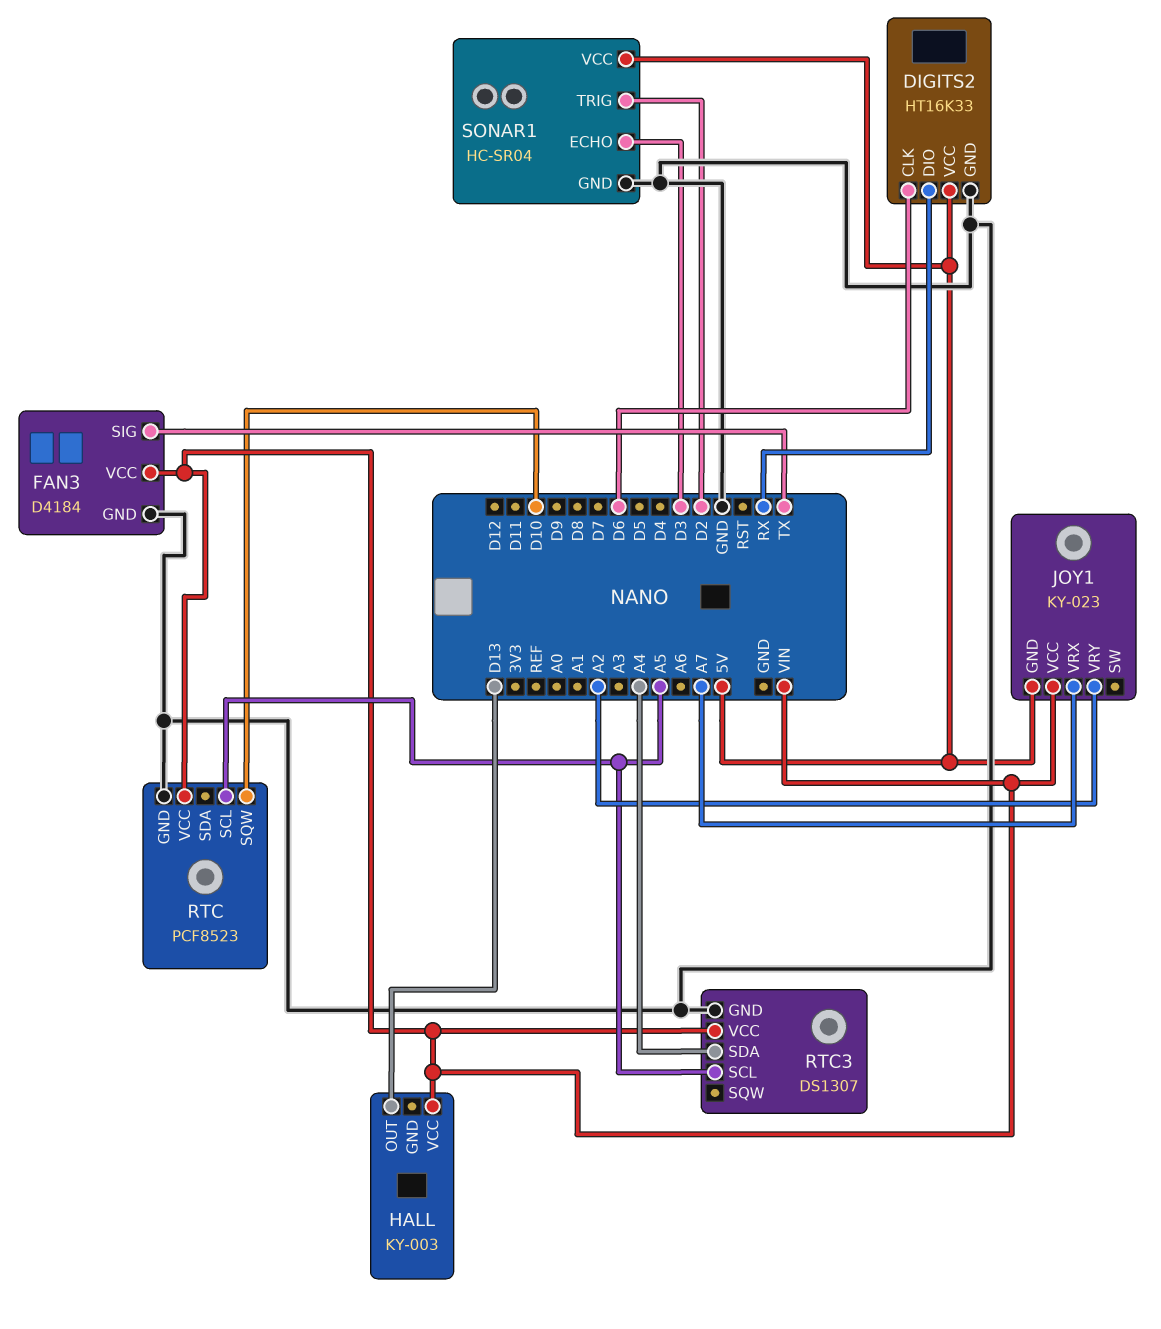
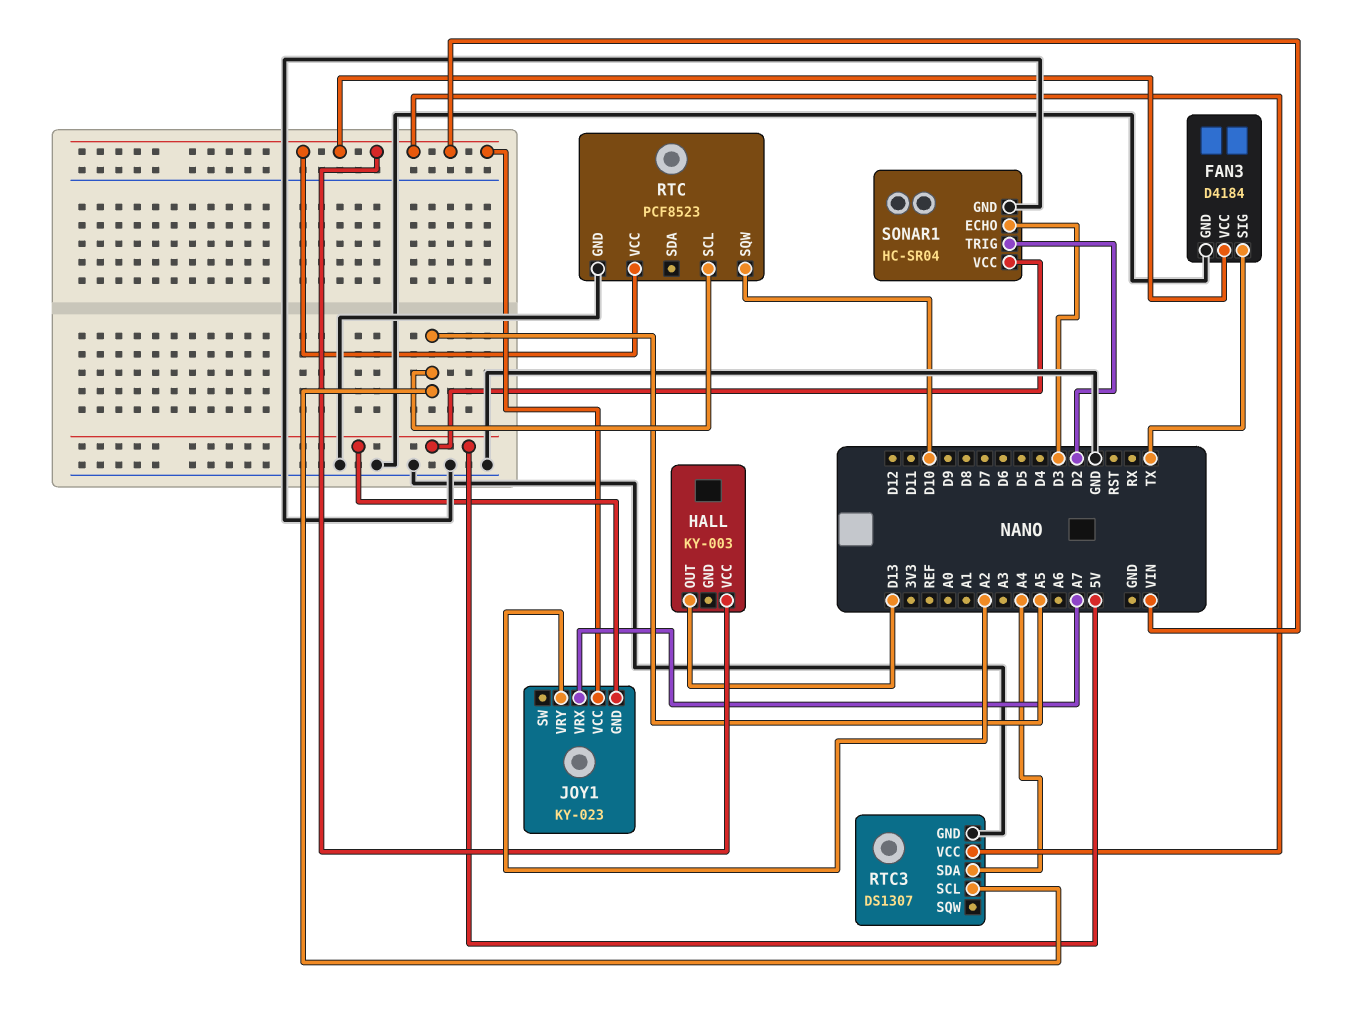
DIGITS2: HT16K33 -> none
DIGITS2 pin CLK: D6 -> none
DIGITS2 pin DIO: RX -> none
DIGITS2 pin GND: GND -> none
DIGITS2 pin VCC: 5V -> none

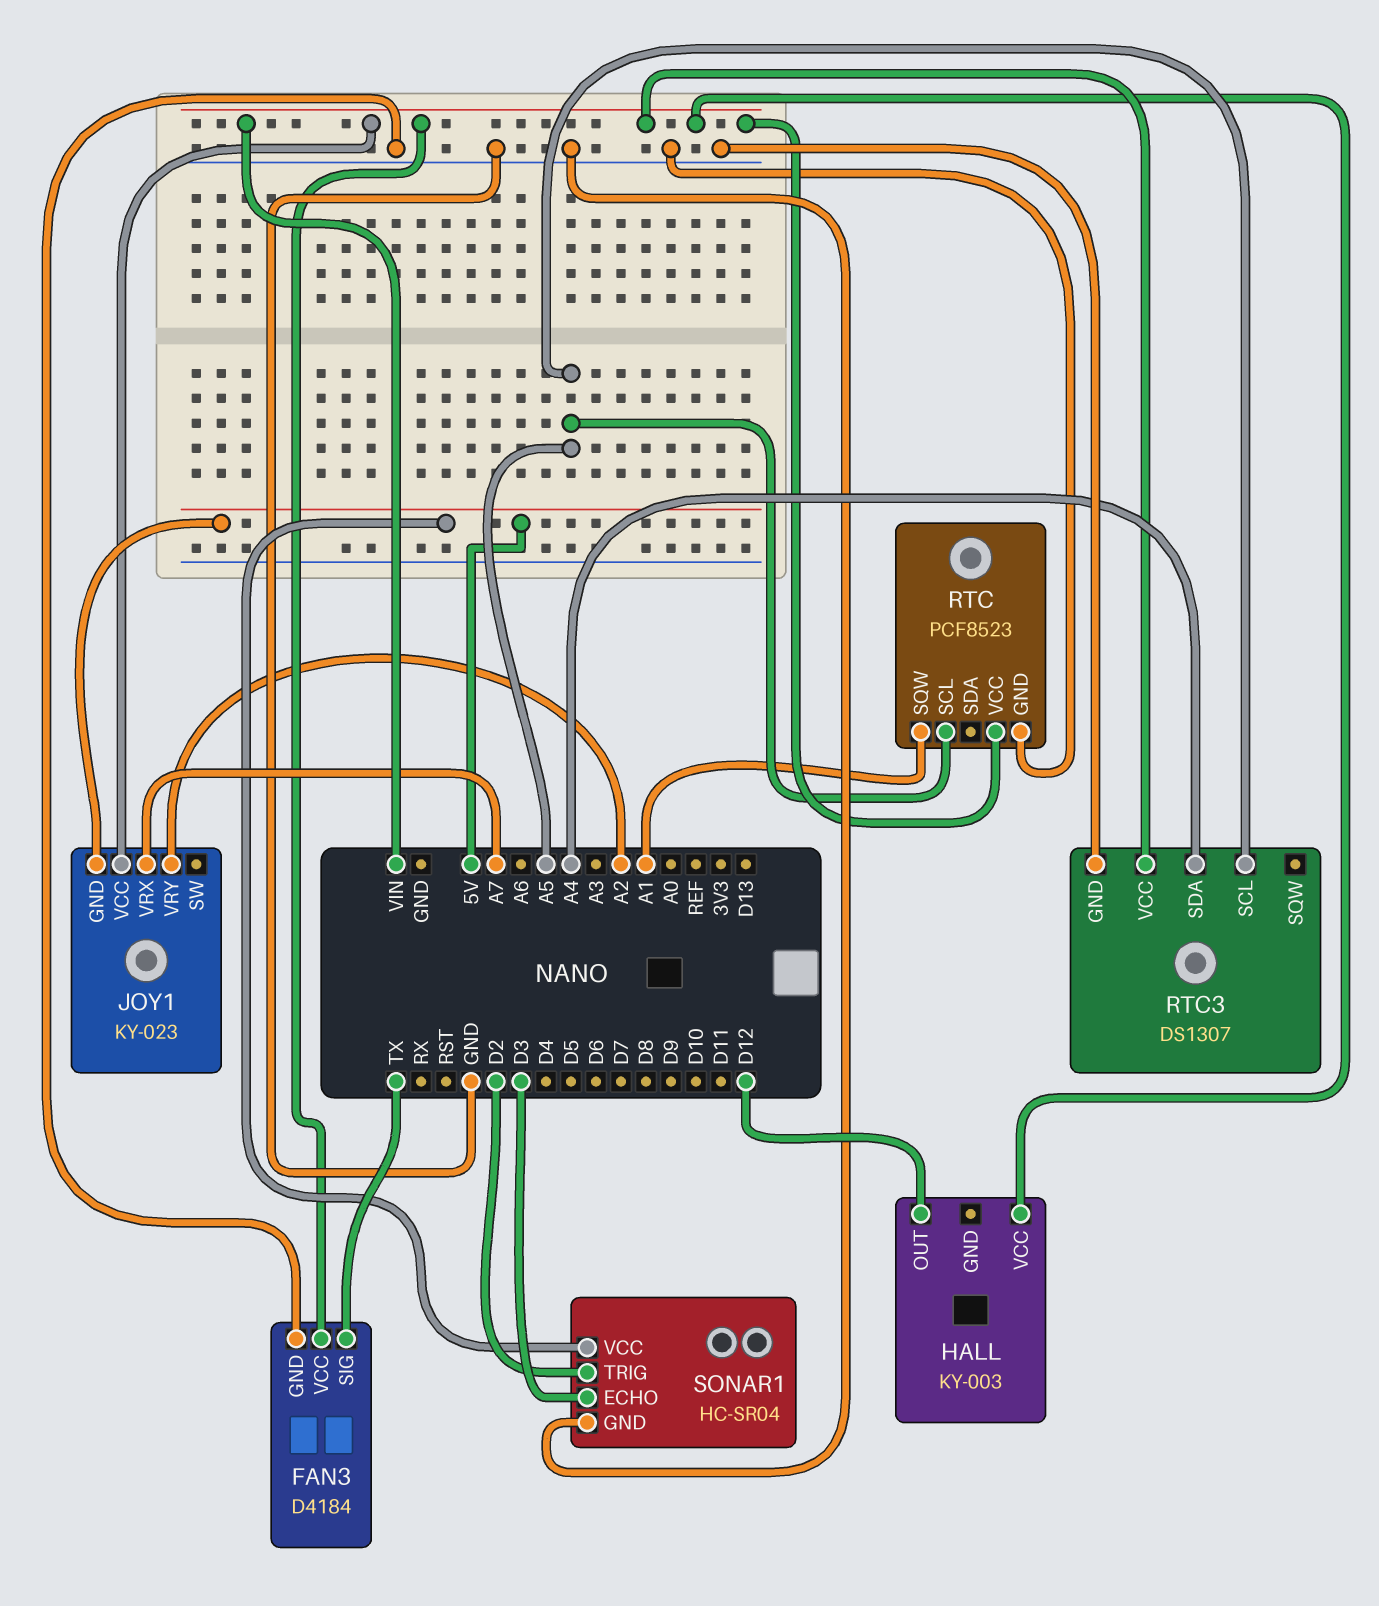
HALL pin OUT: D13 -> D12
RTC pin SQW: D10 -> A1

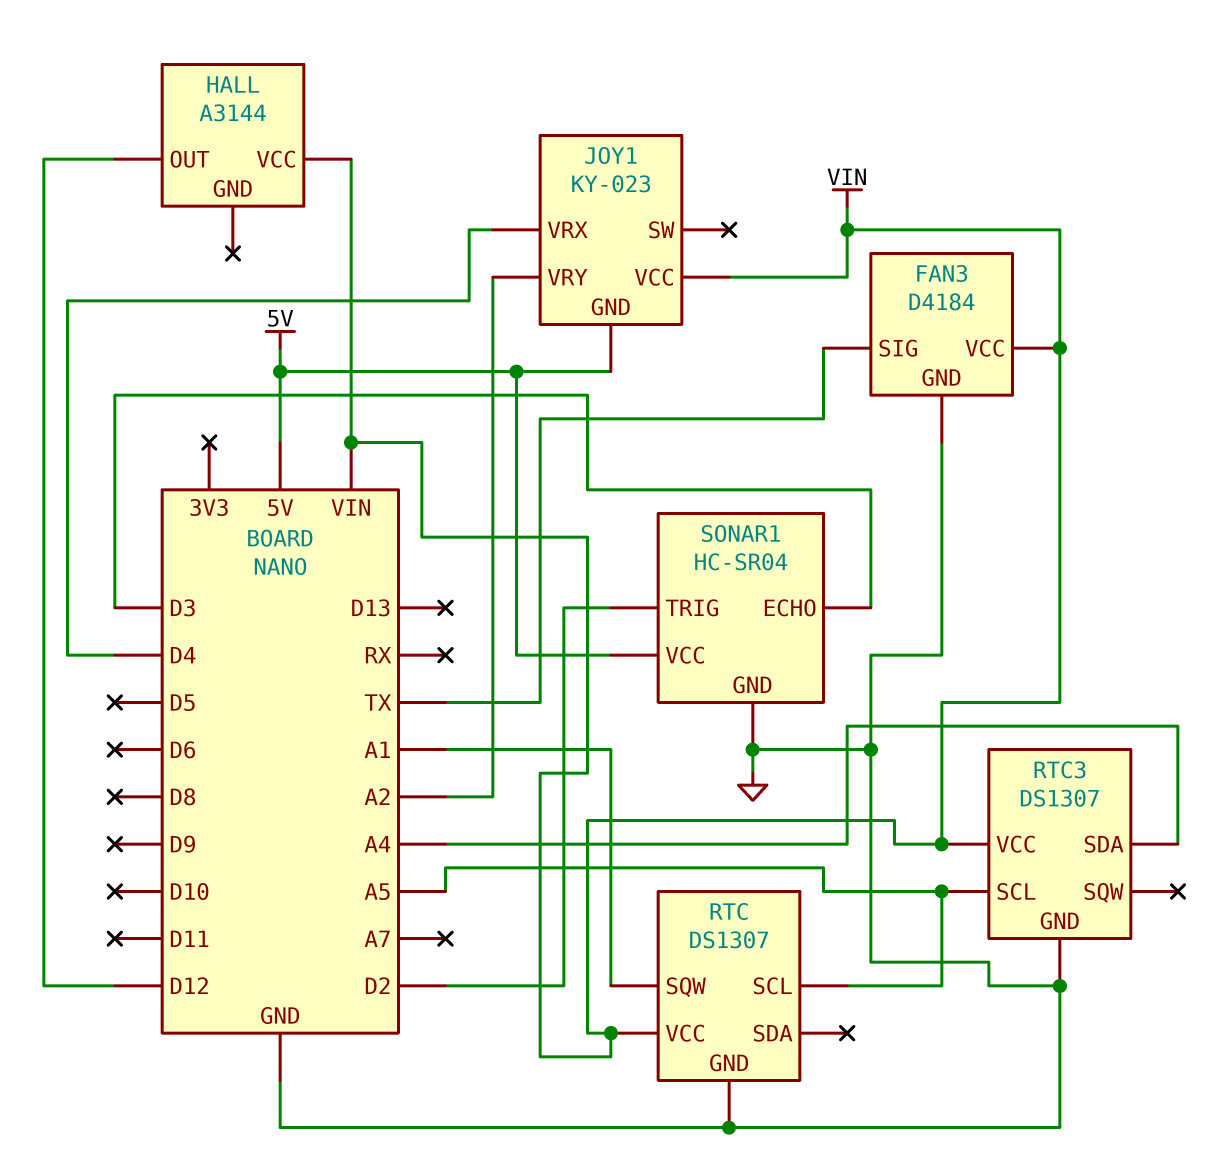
HALL: KY-003 -> A3144
JOY1 pin VRX: A7 -> D4
RTC: PCF8523 -> DS1307

